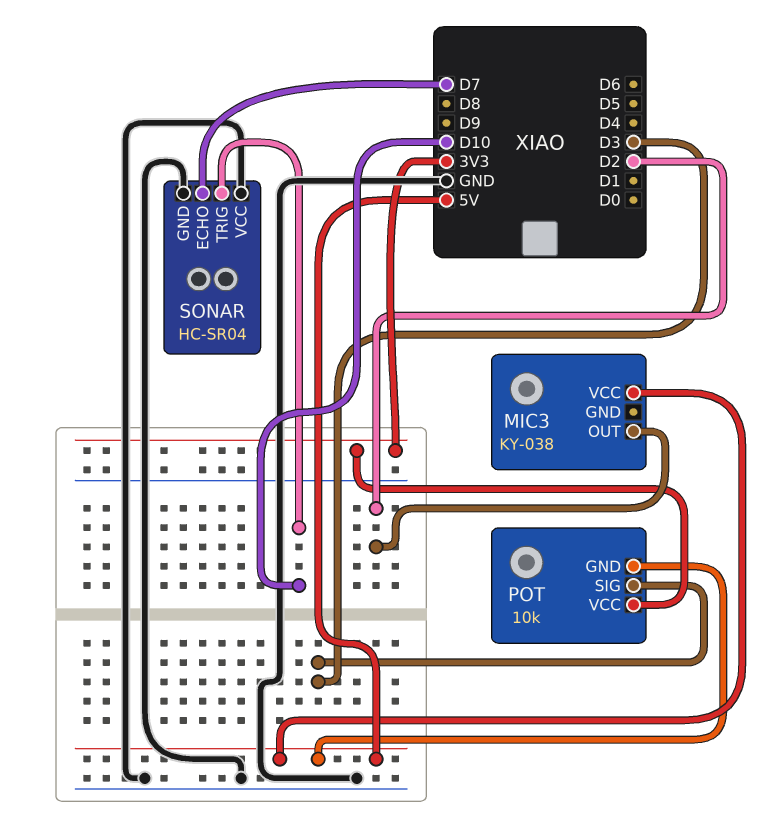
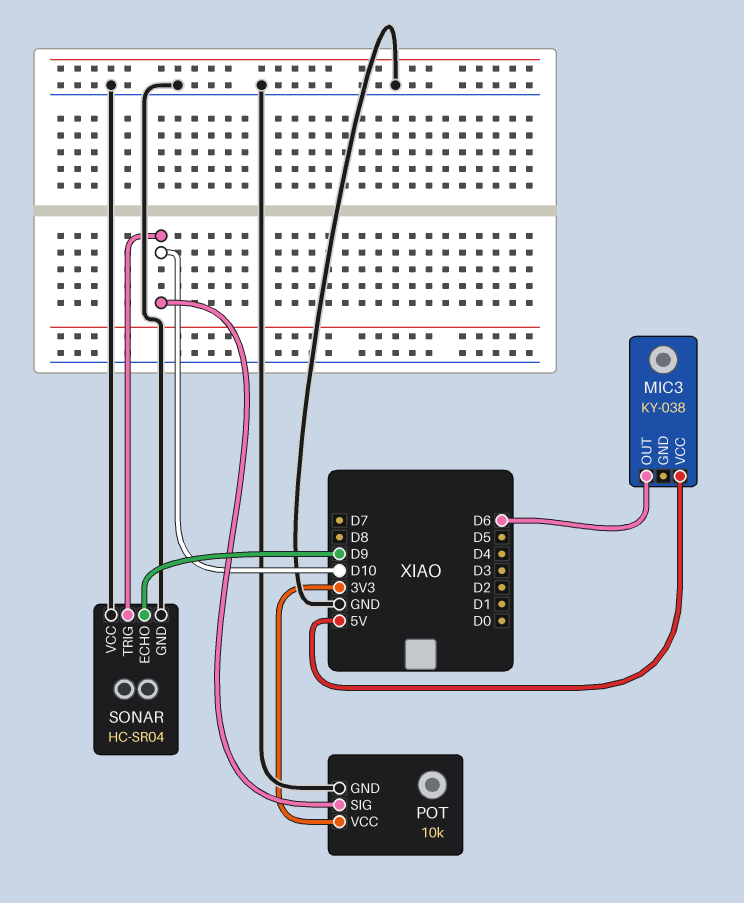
MIC3 pin OUT: D2 -> D6
POT pin GND: 5V -> GND
POT pin SIG: D3 -> D10
SONAR pin ECHO: D7 -> D9

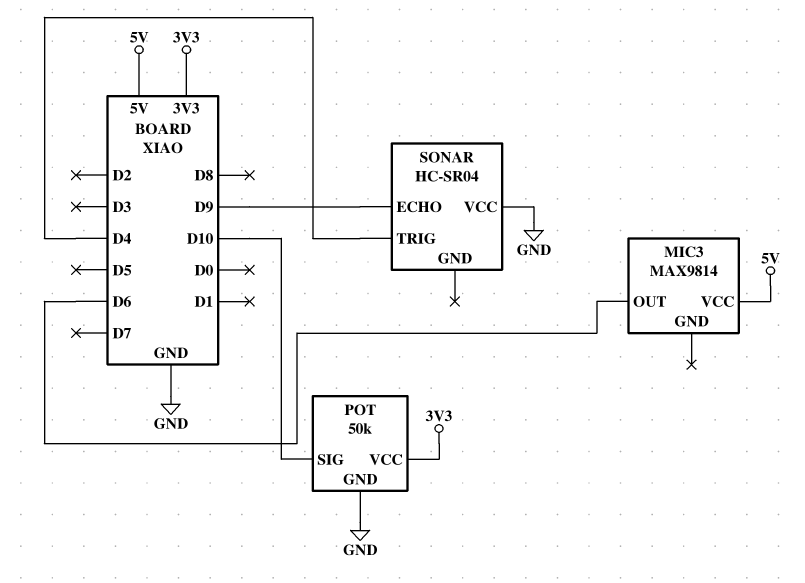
MIC3: KY-038 -> MAX9814
POT: 10k -> 50k
SONAR pin GND: GND -> none
SONAR pin TRIG: D10 -> D4

